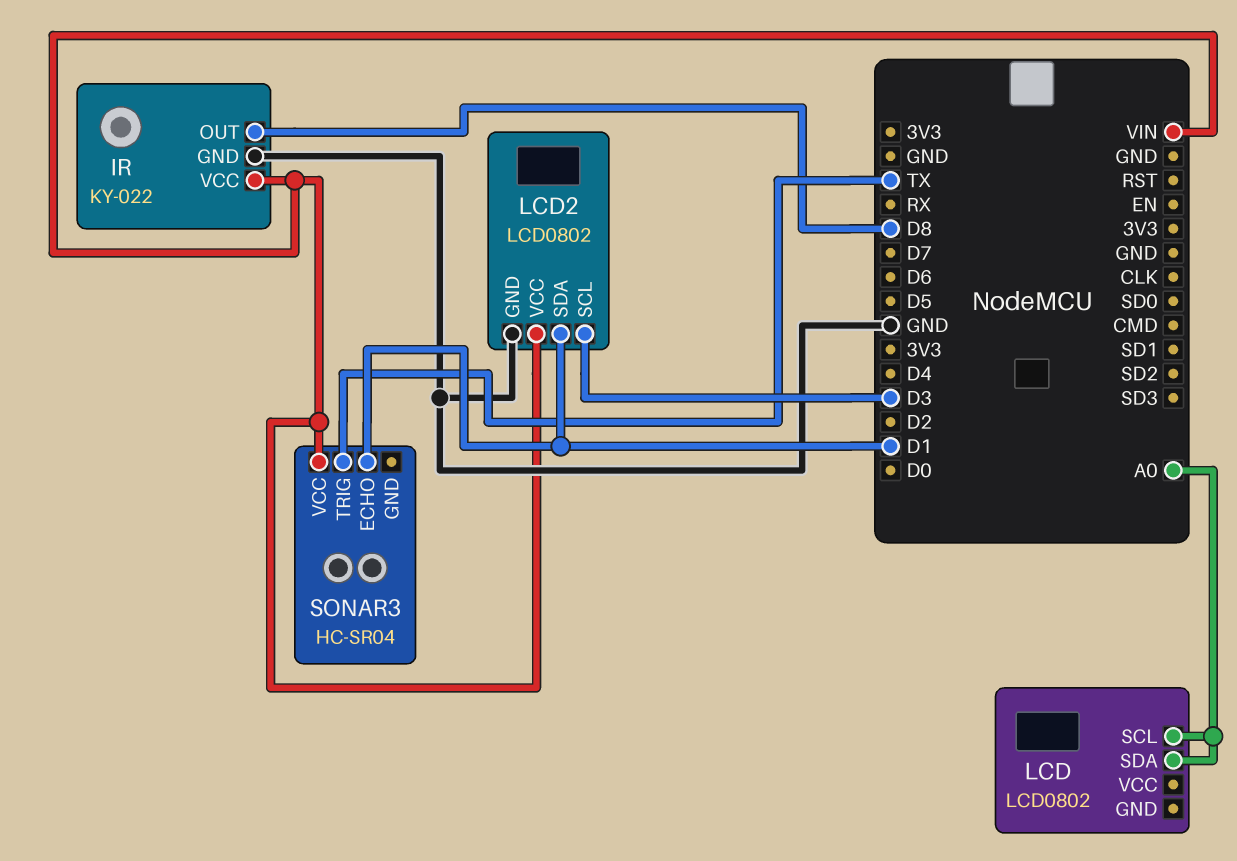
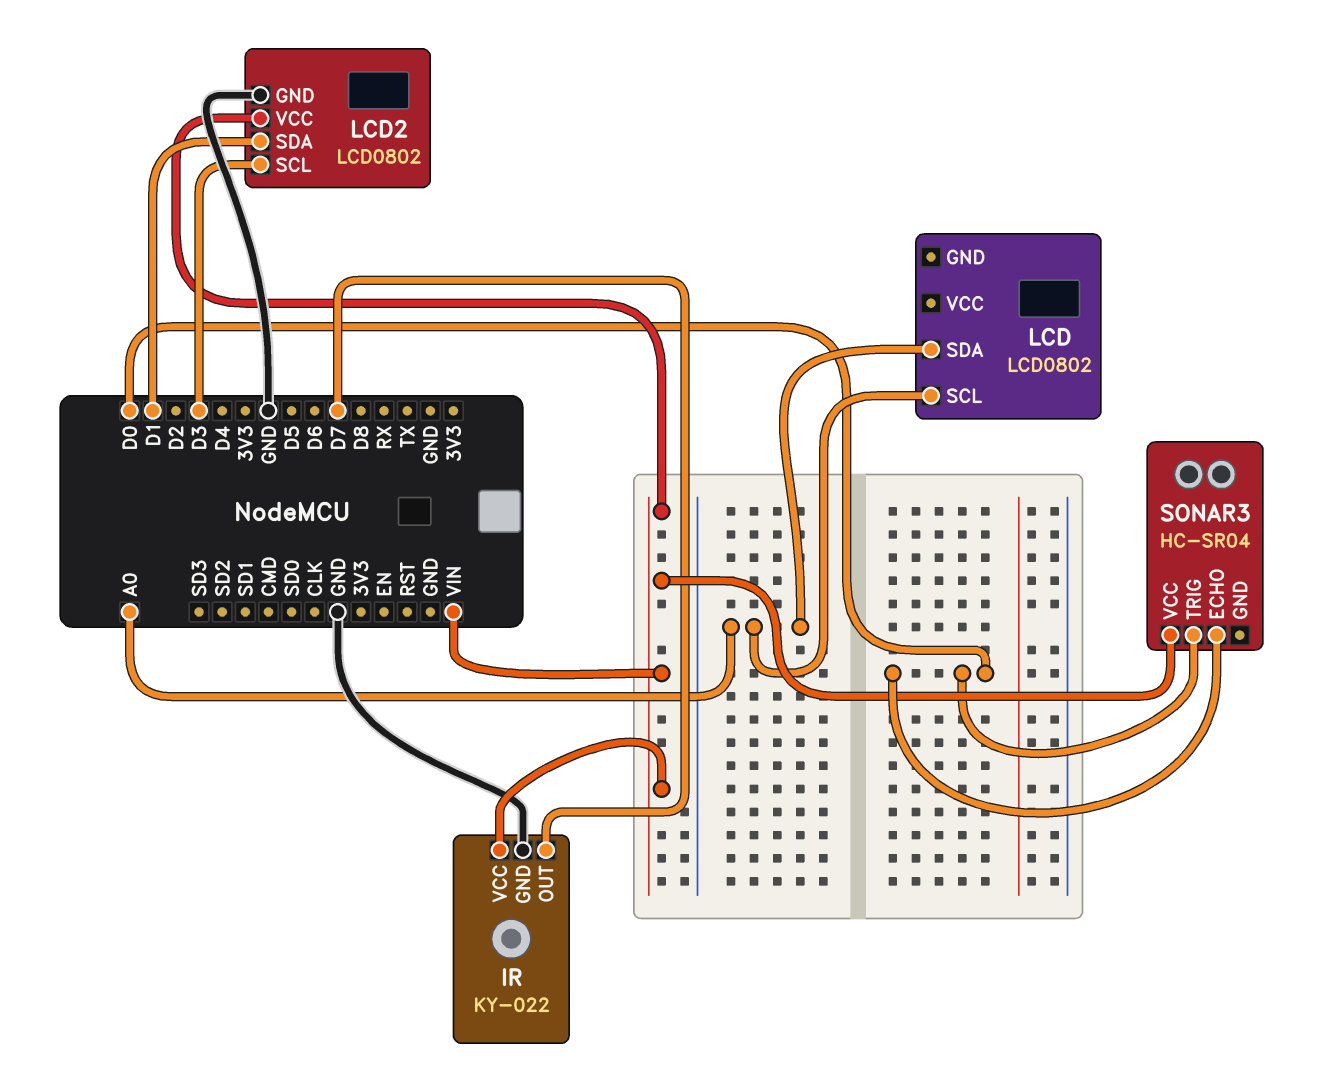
IR pin OUT: D8 -> D7
SONAR3 pin ECHO: D1 -> D0
SONAR3 pin TRIG: TX -> D0

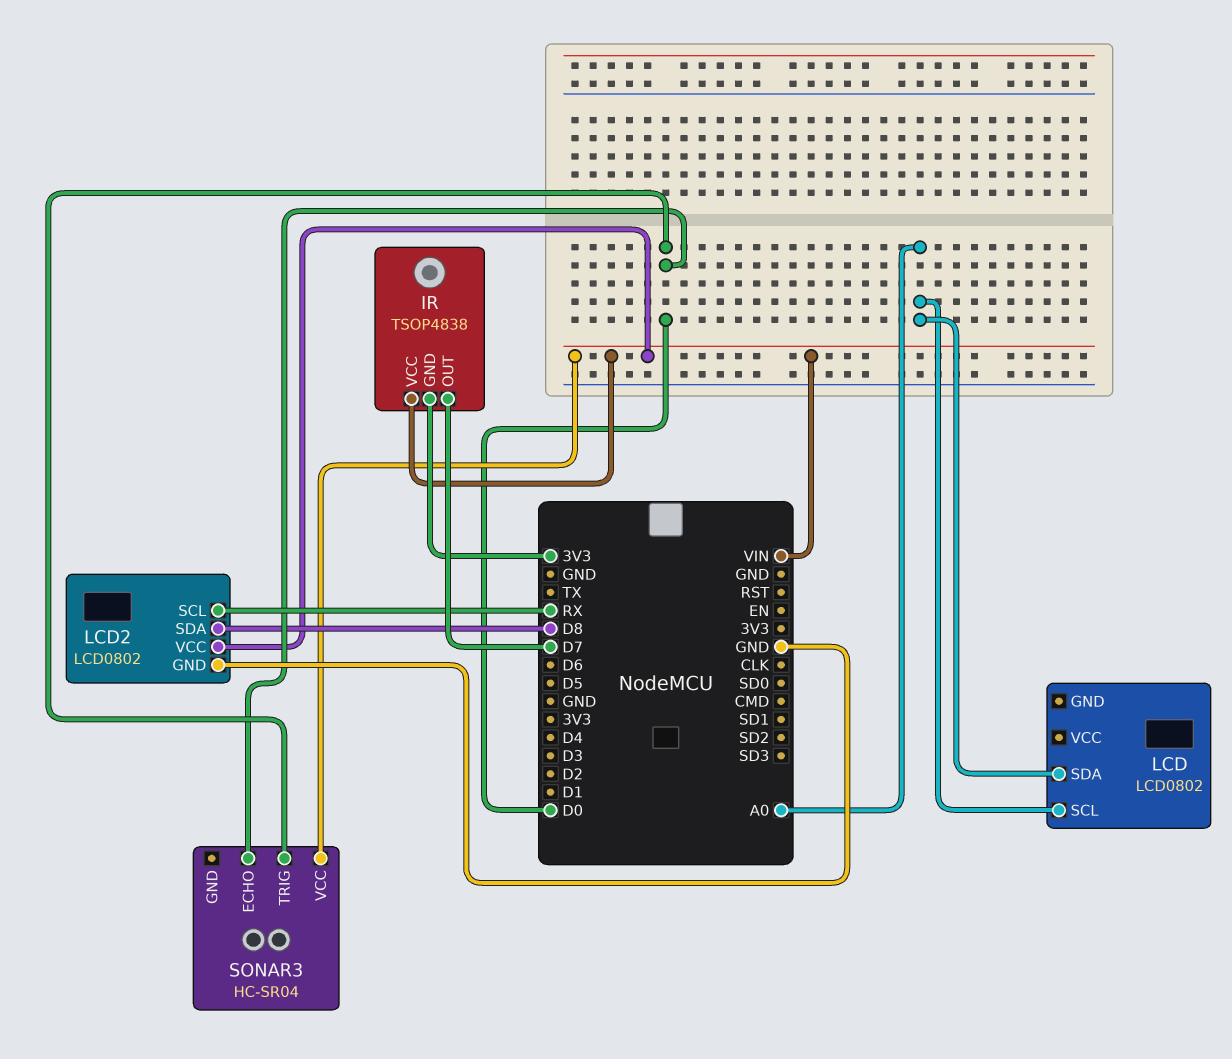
IR: KY-022 -> TSOP4838
IR pin GND: GND -> 3V3
LCD2 pin SCL: D3 -> RX
LCD2 pin SDA: D1 -> D8

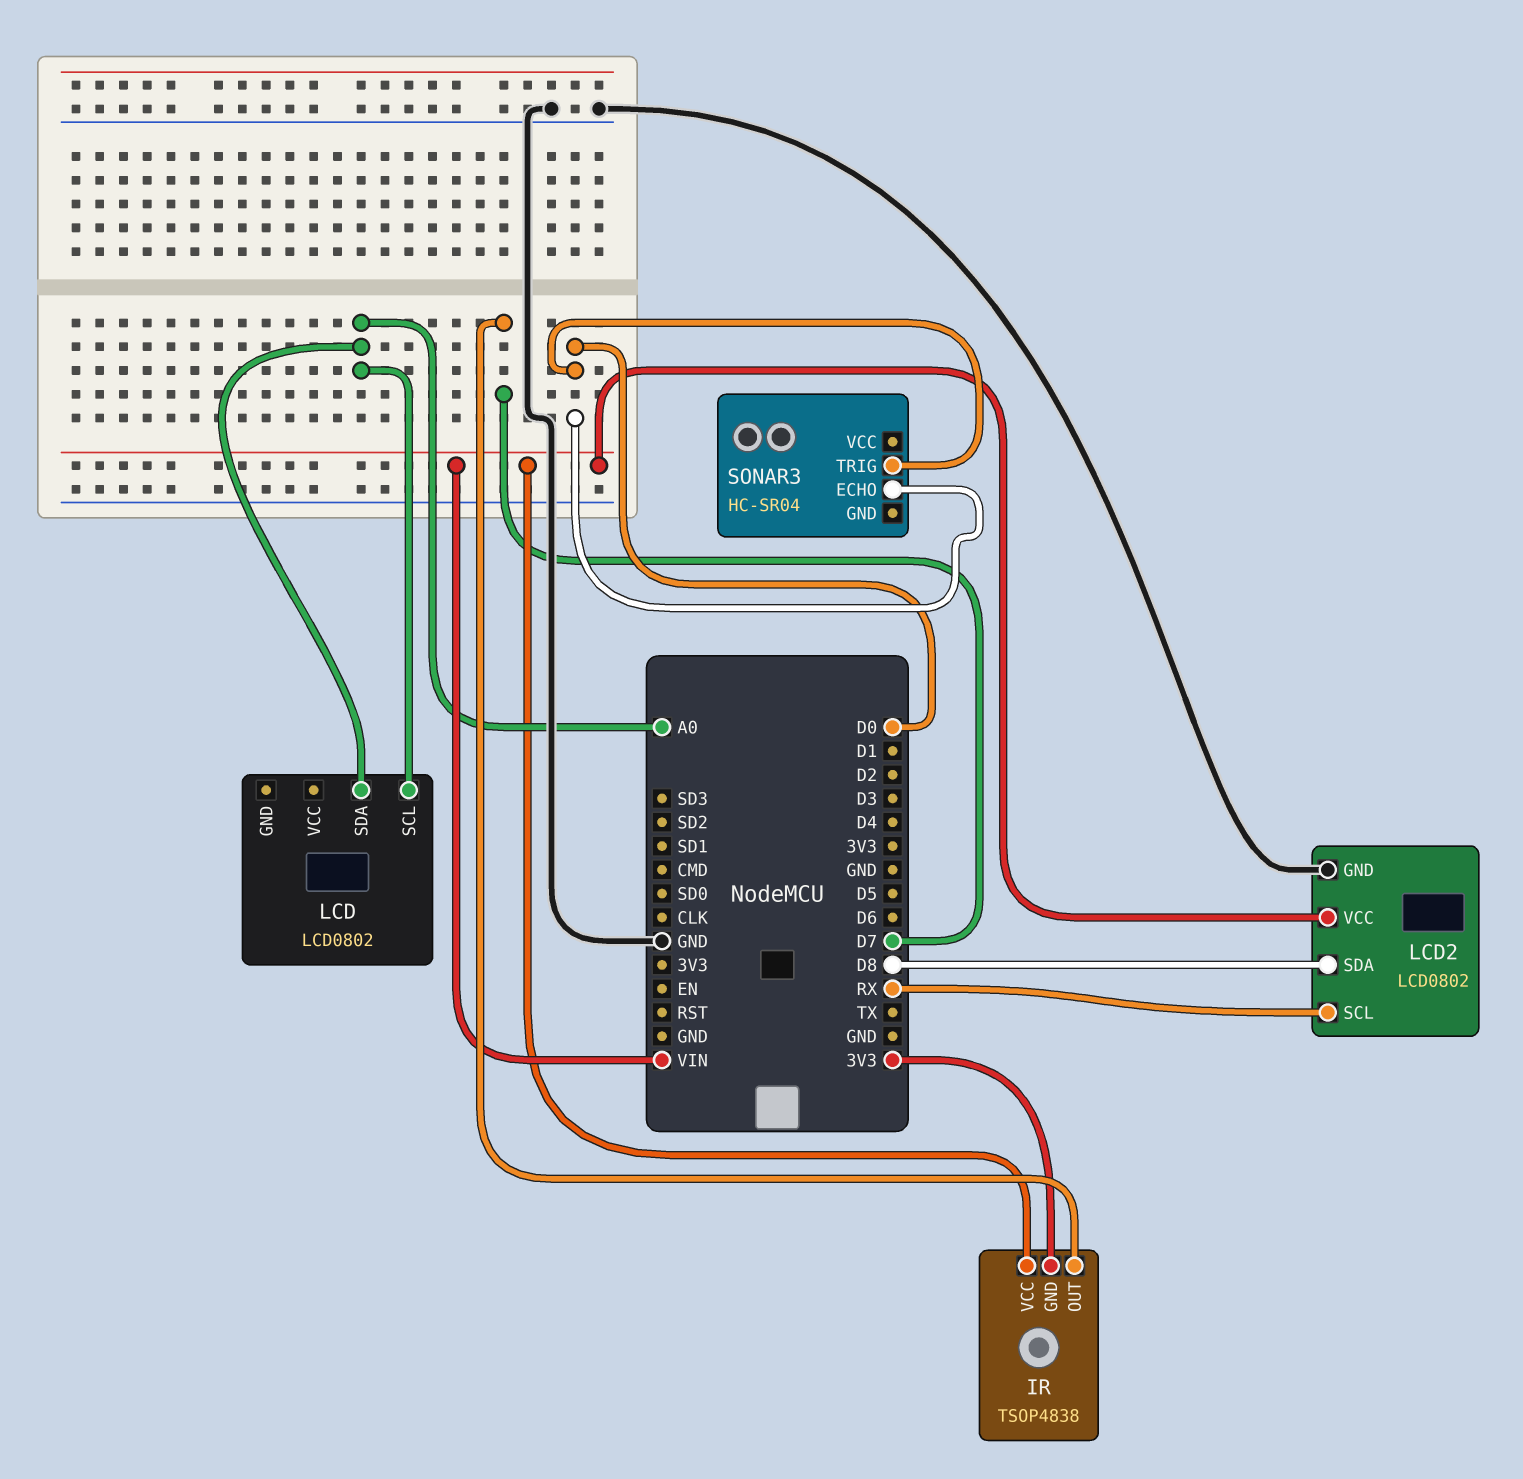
SONAR3 pin VCC: VIN -> none

